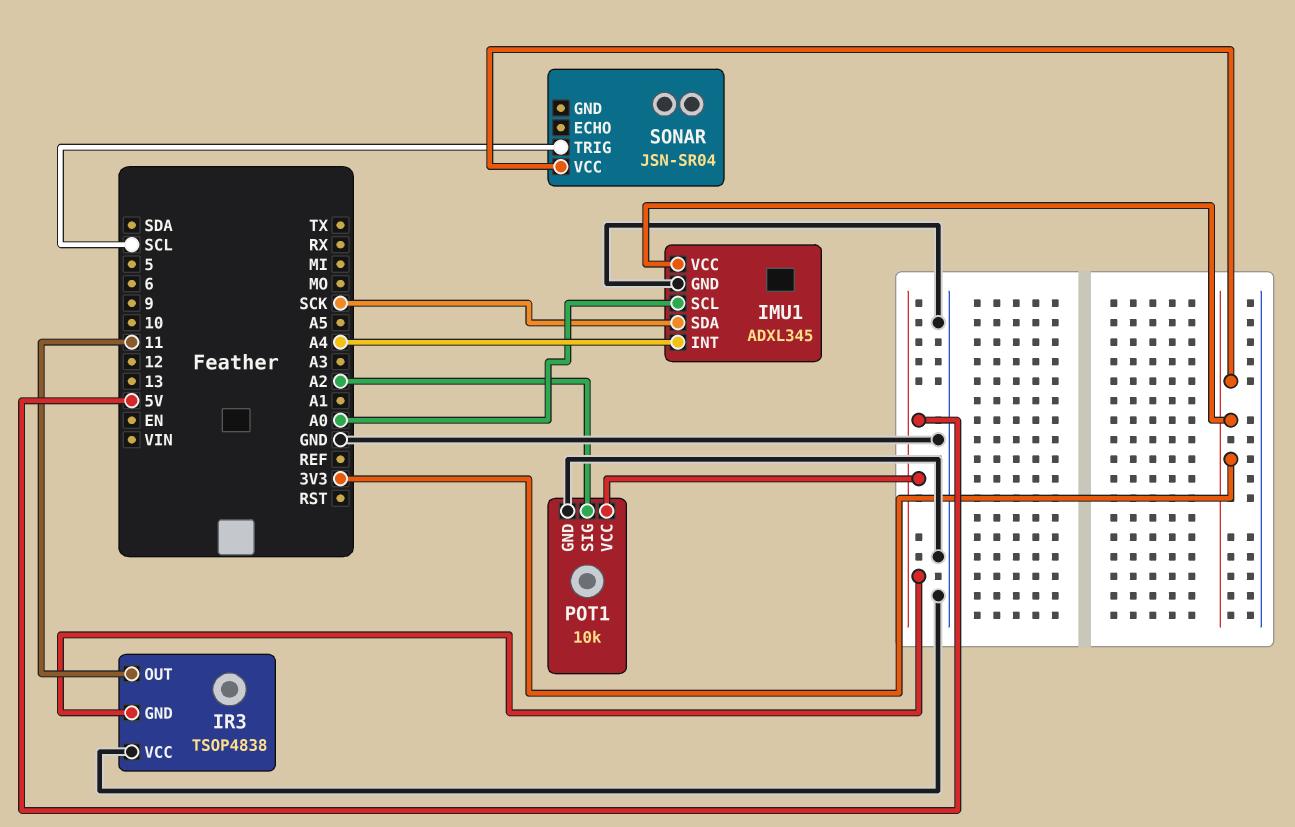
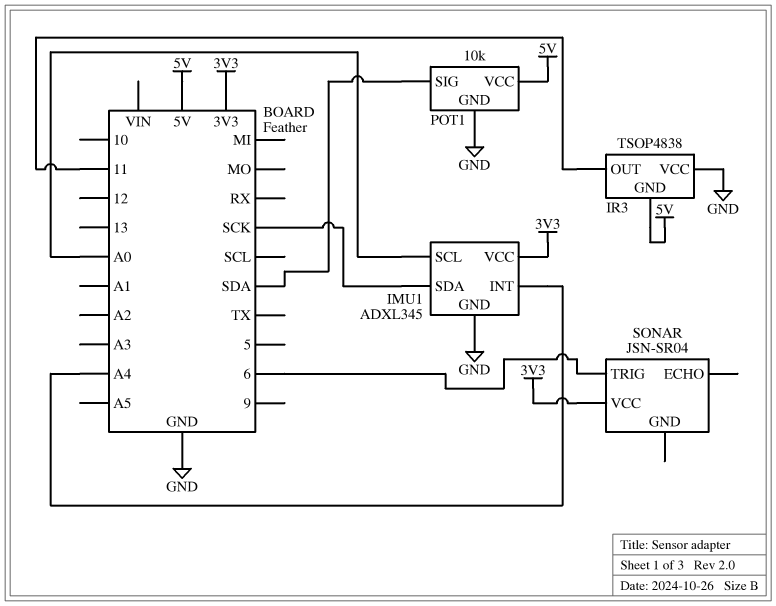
POT1 pin SIG: A2 -> SDA
SONAR pin TRIG: SCL -> 6

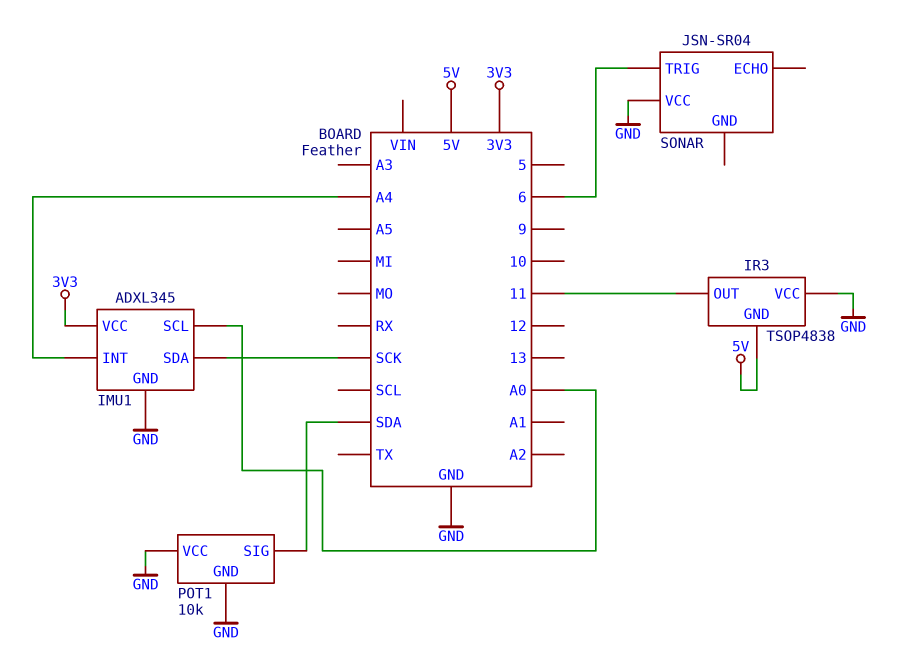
POT1 pin VCC: 5V -> GND
SONAR pin VCC: 3V3 -> GND

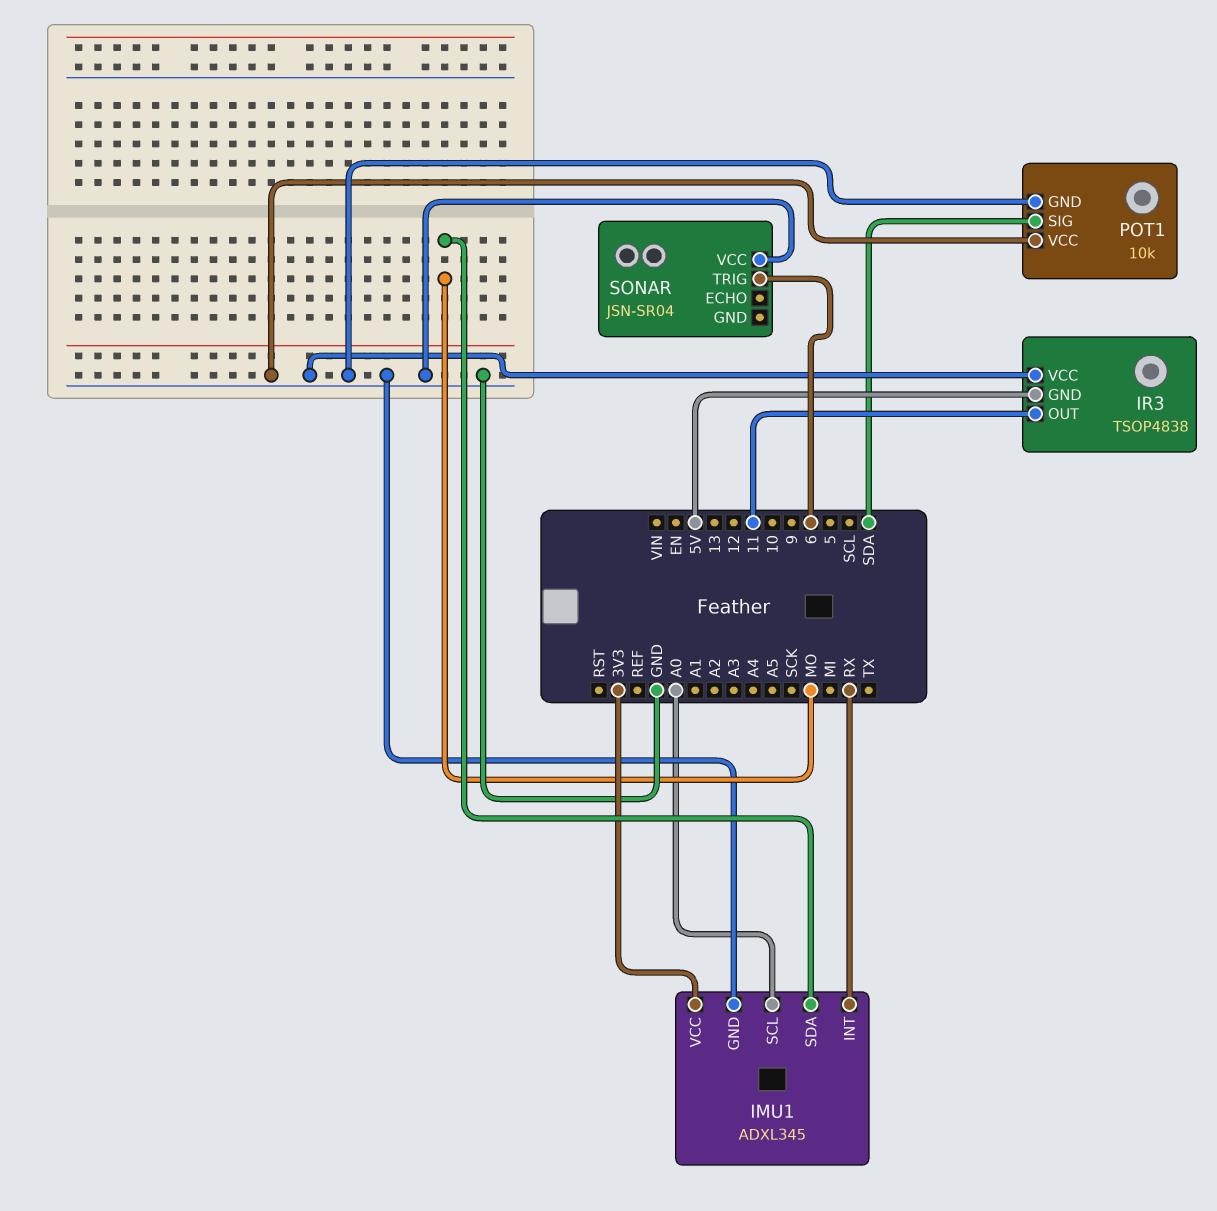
IMU1 pin INT: A4 -> RX
IMU1 pin SDA: SCK -> MO

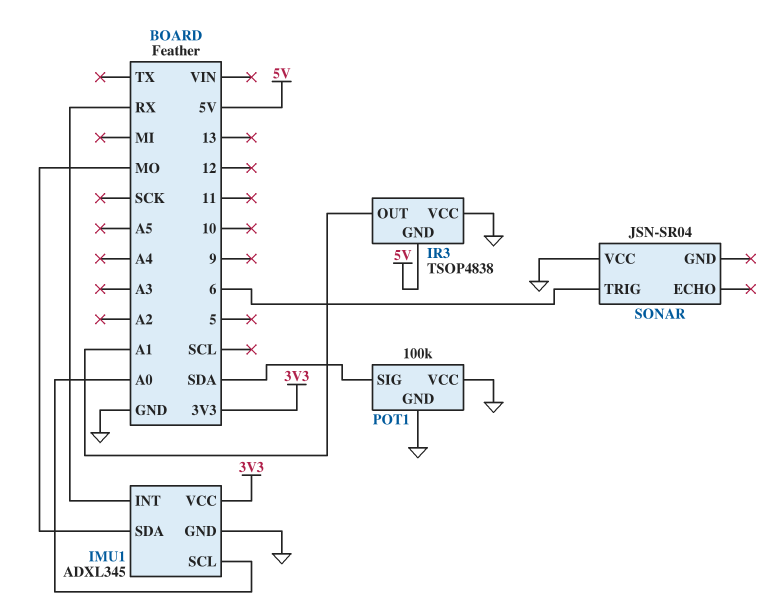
IR3 pin OUT: 11 -> A1
POT1: 10k -> 100k

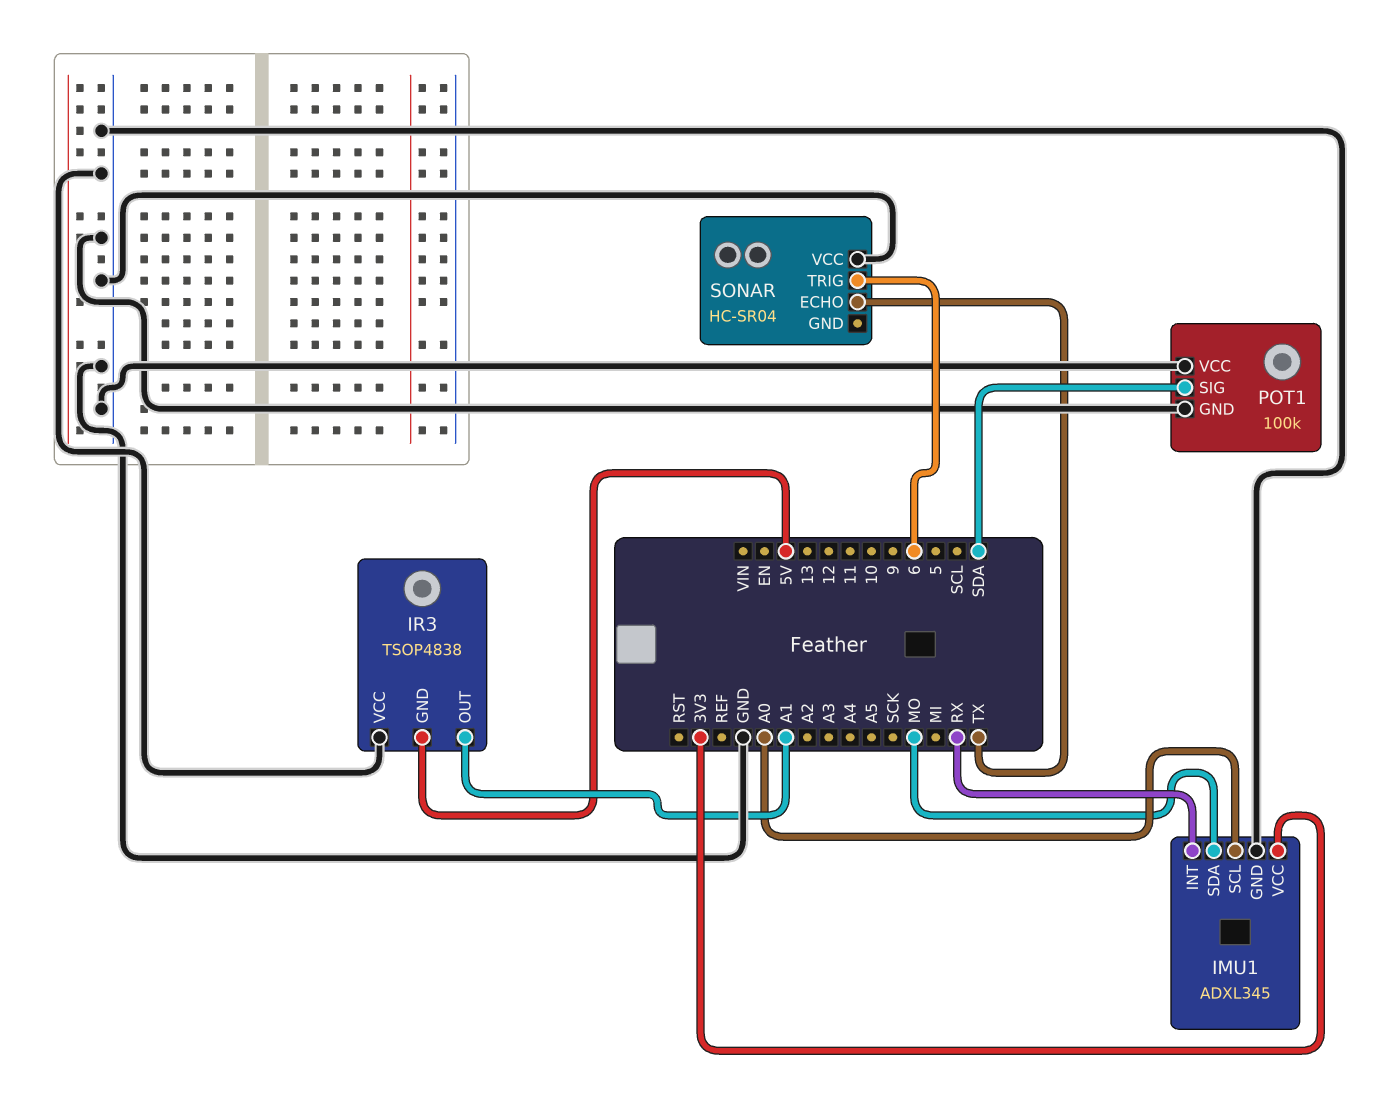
SONAR: JSN-SR04 -> HC-SR04
SONAR pin ECHO: none -> TX

